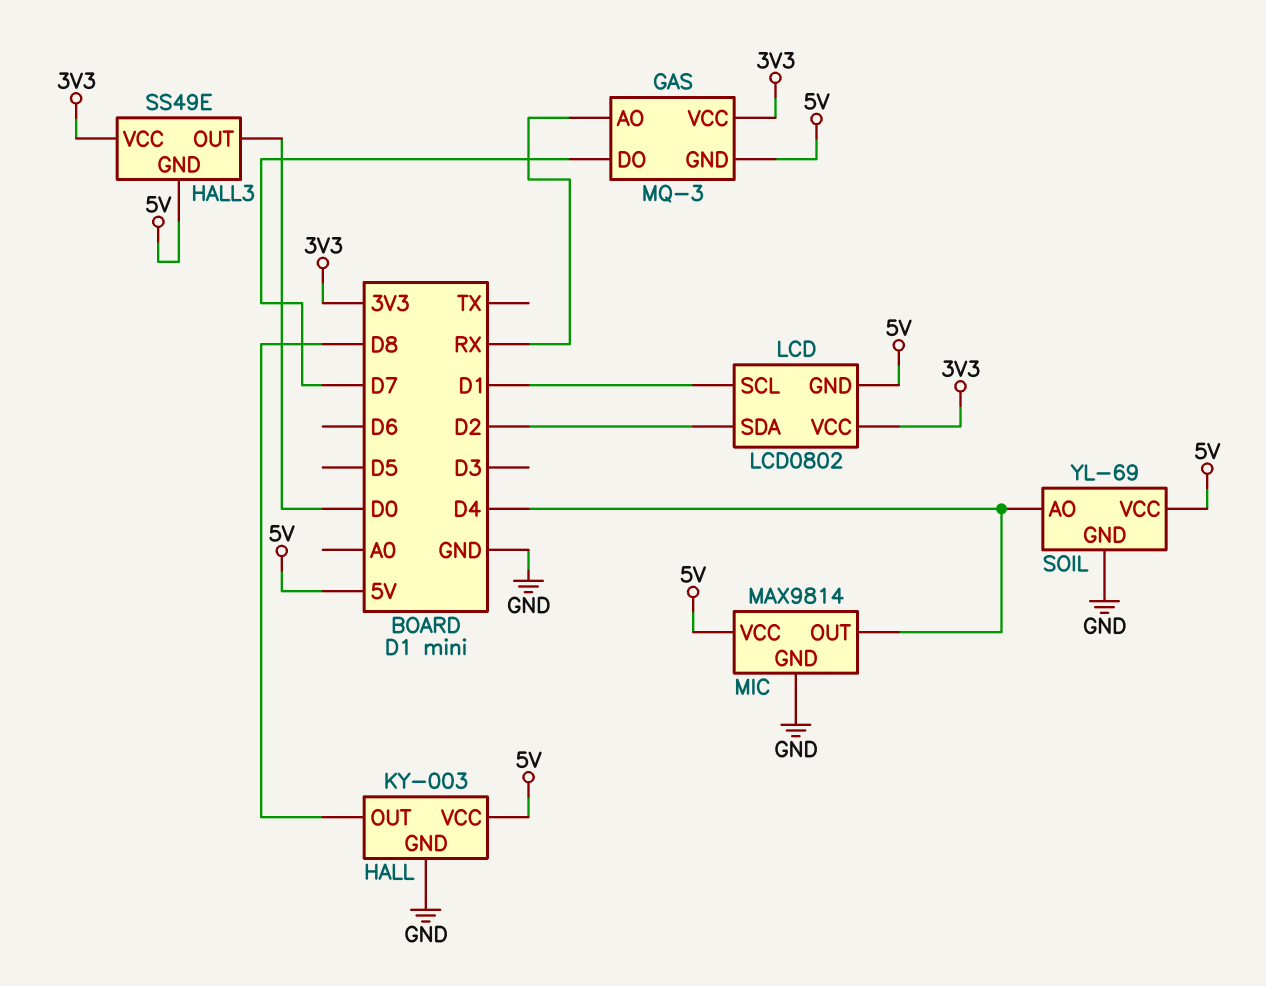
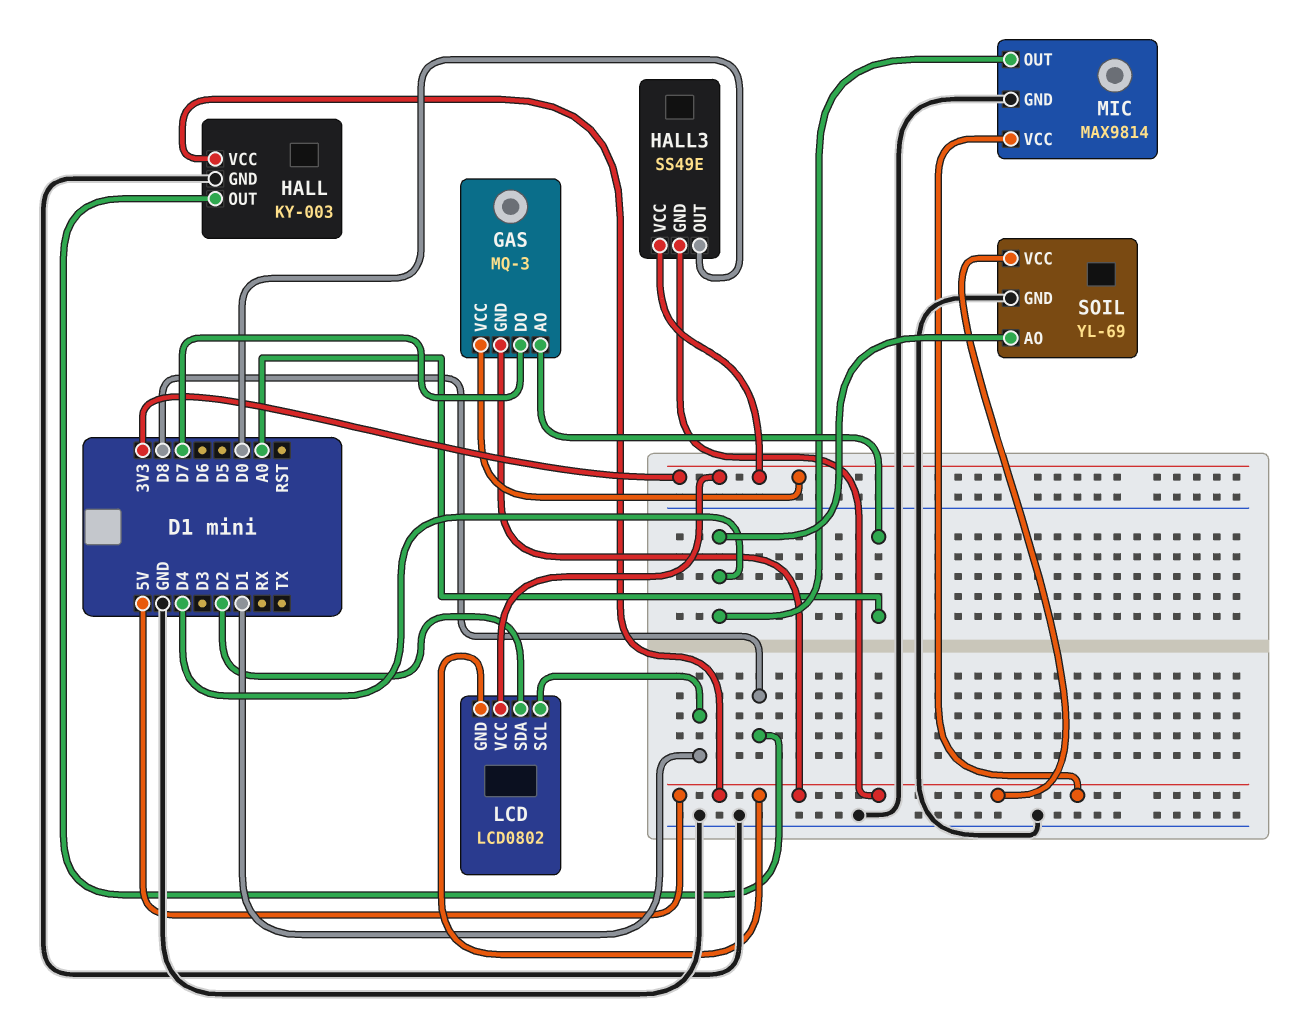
GAS pin AO: RX -> A0

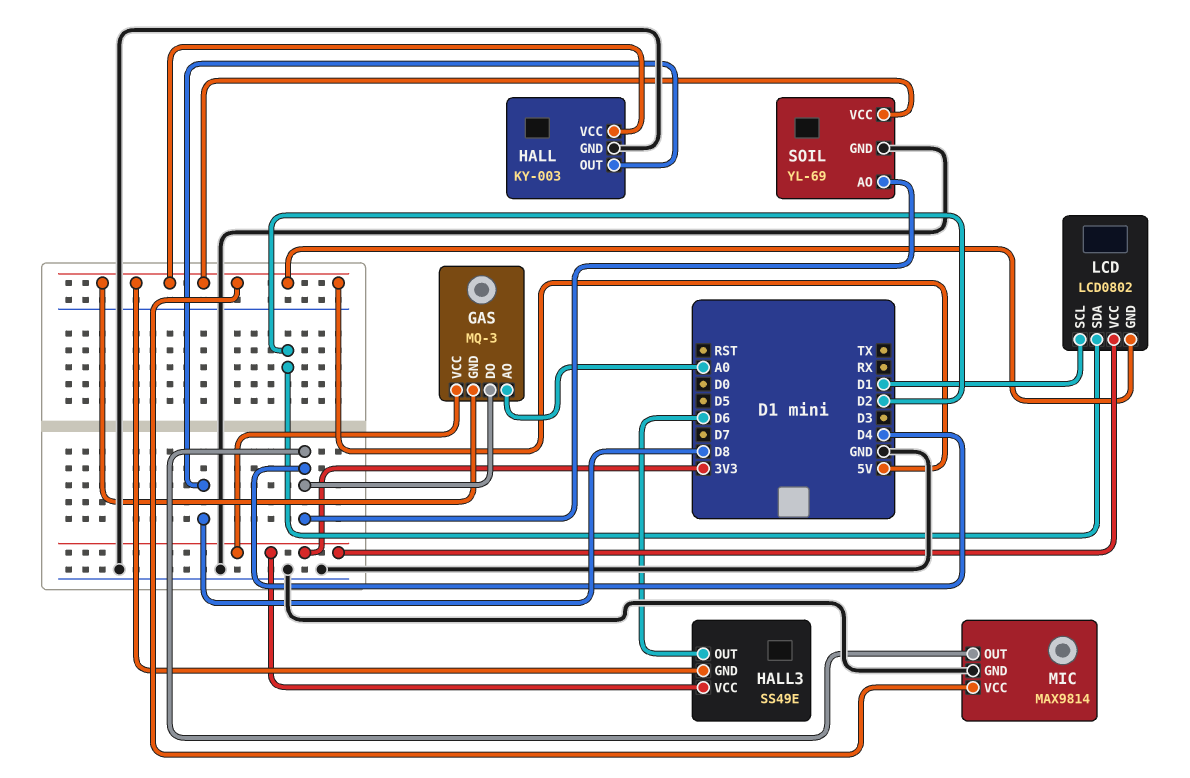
GAS pin DO: D7 -> D4
HALL3 pin OUT: D0 -> D6

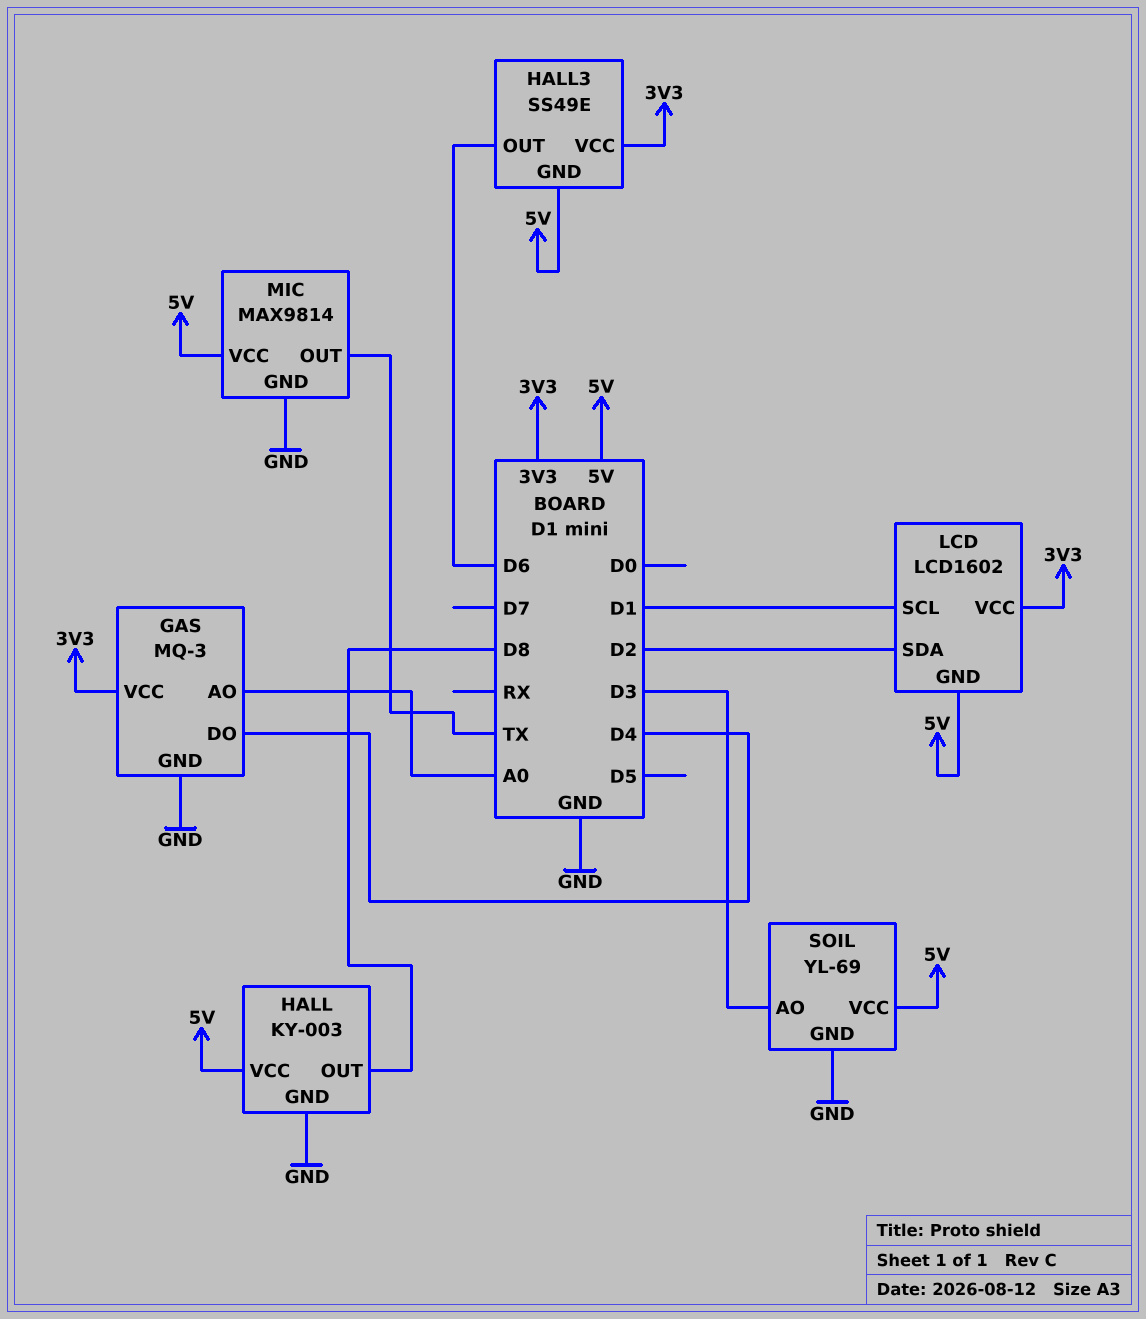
GAS pin GND: 5V -> GND
LCD: LCD0802 -> LCD1602
MIC pin OUT: D4 -> TX
SOIL pin AO: D4 -> D3

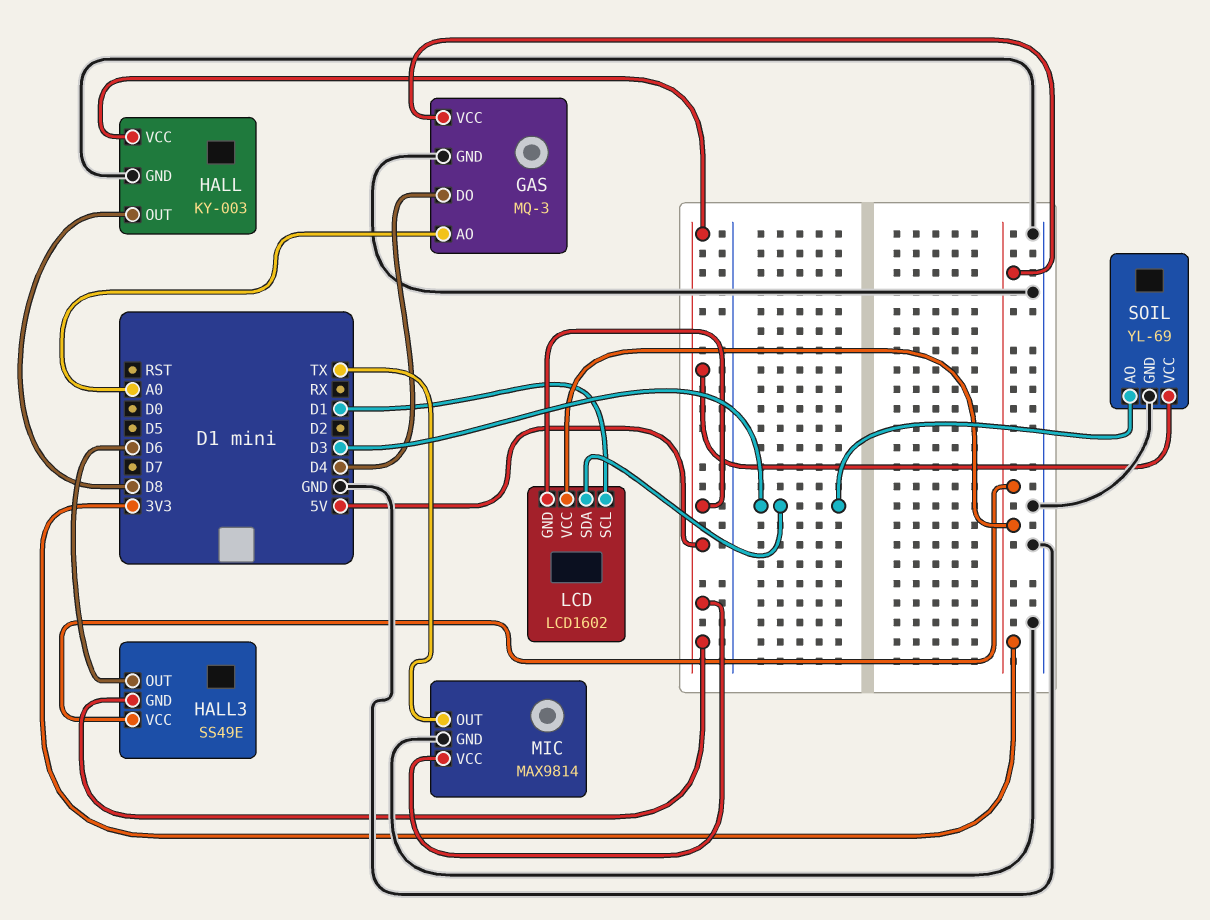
LCD pin SDA: D2 -> D3

